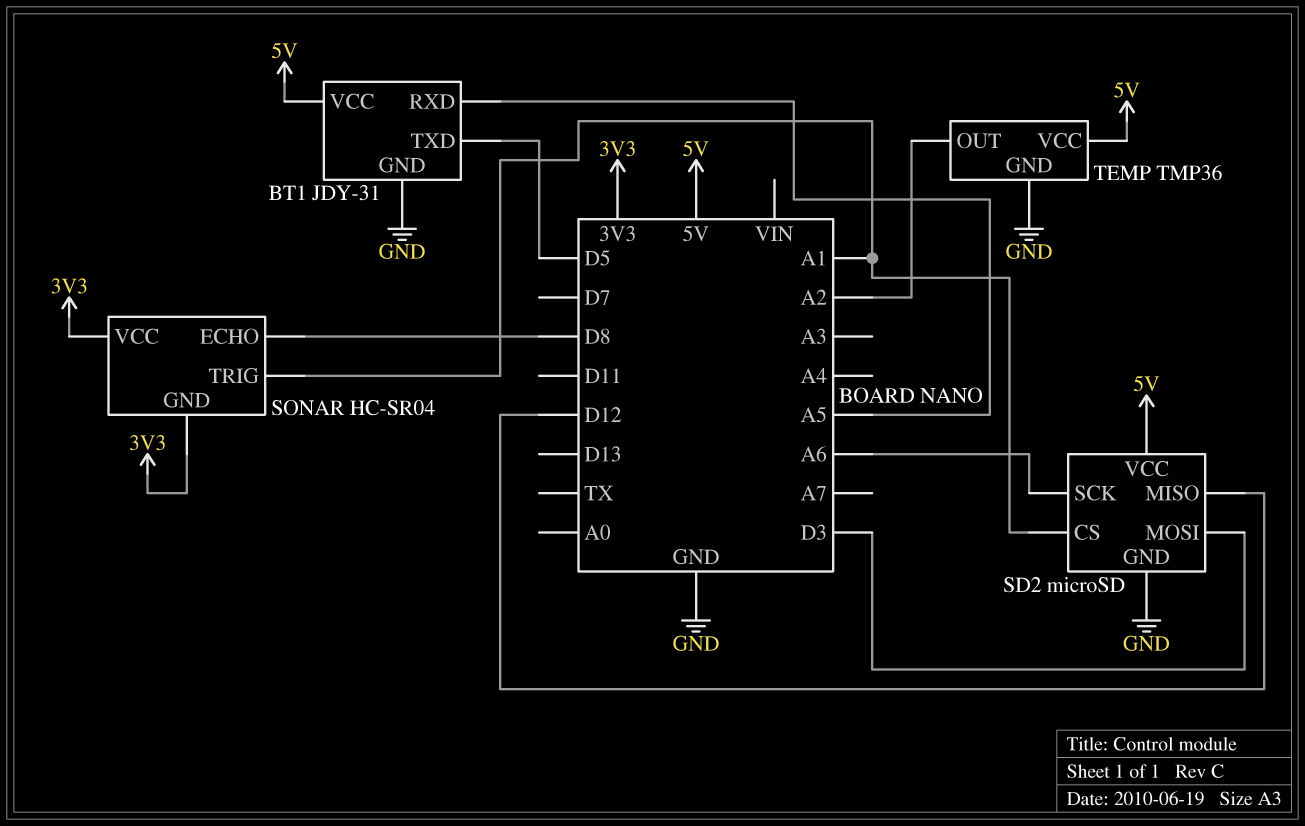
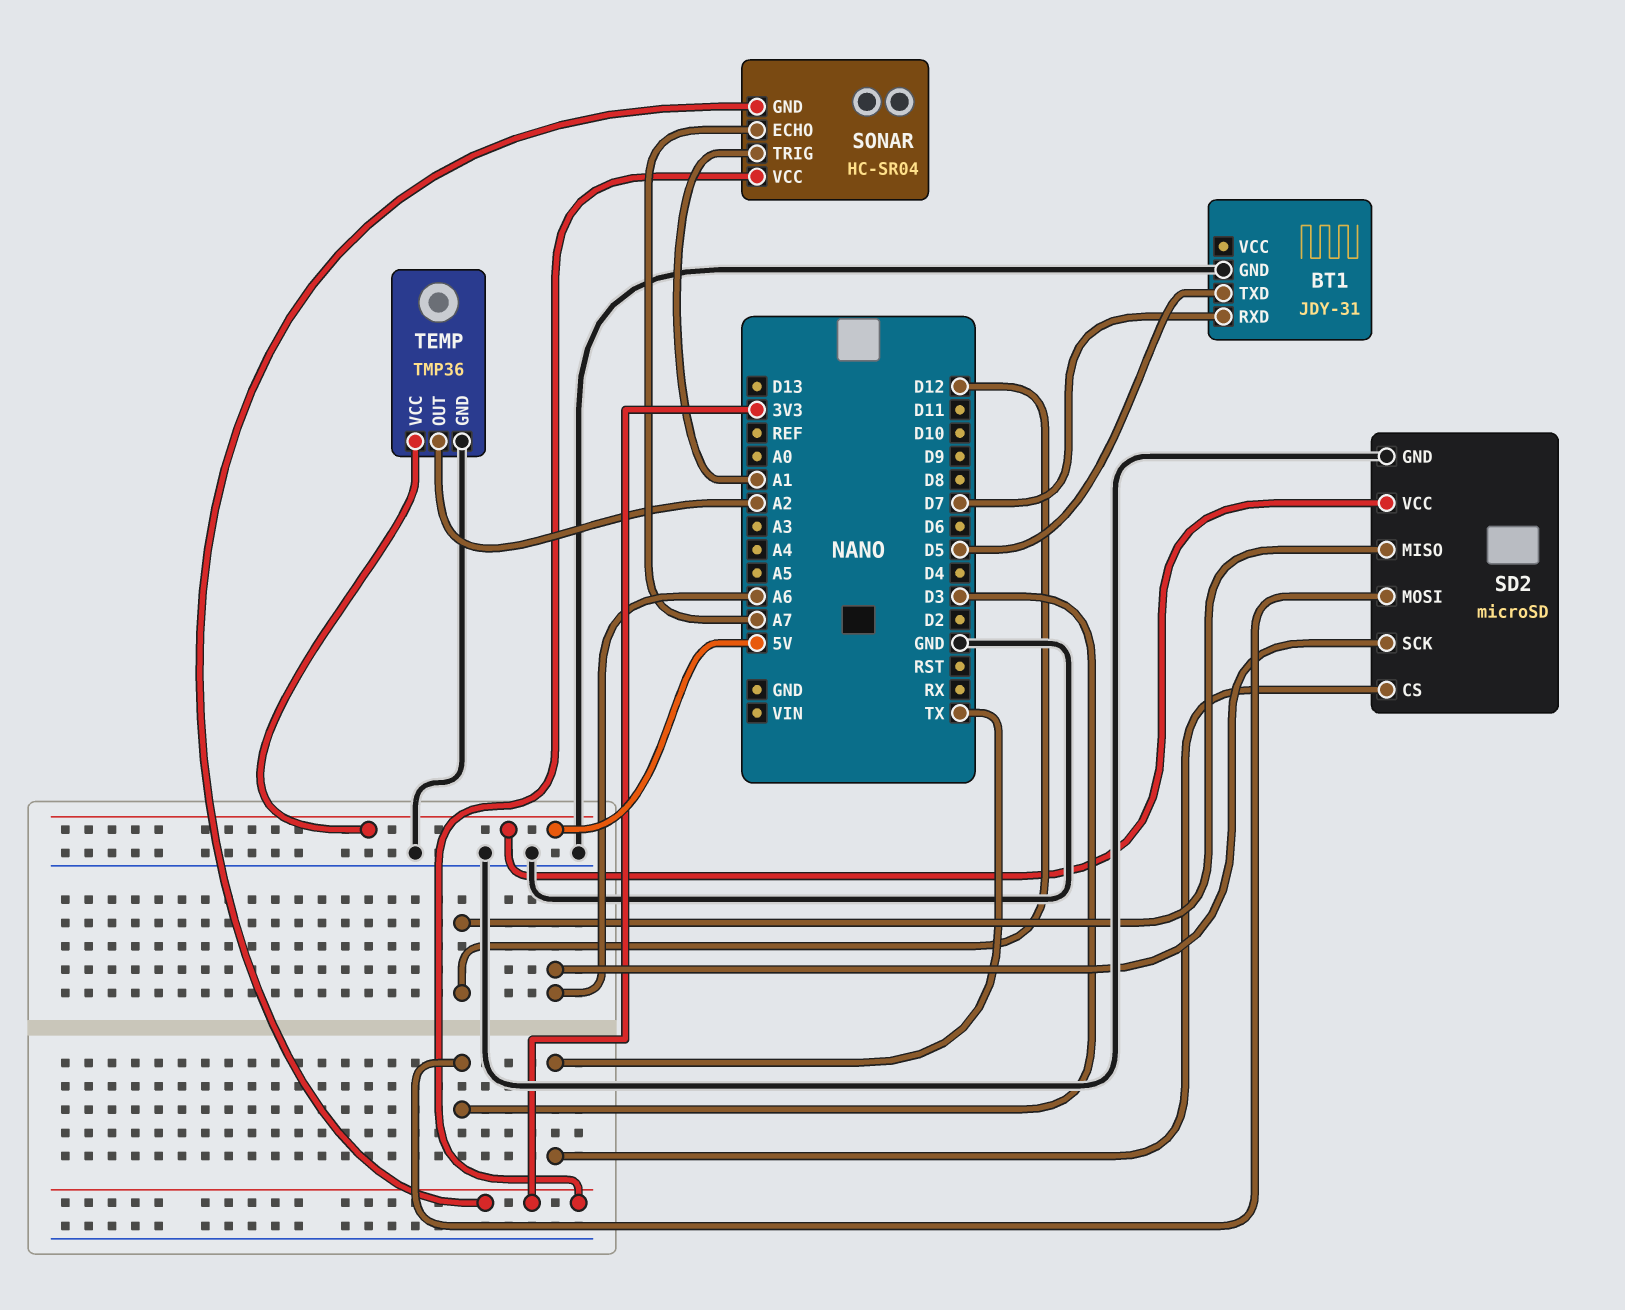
BT1 pin RXD: A5 -> D7
BT1 pin VCC: 5V -> none
SD2 pin CS: A1 -> TX
SONAR pin ECHO: D8 -> A7

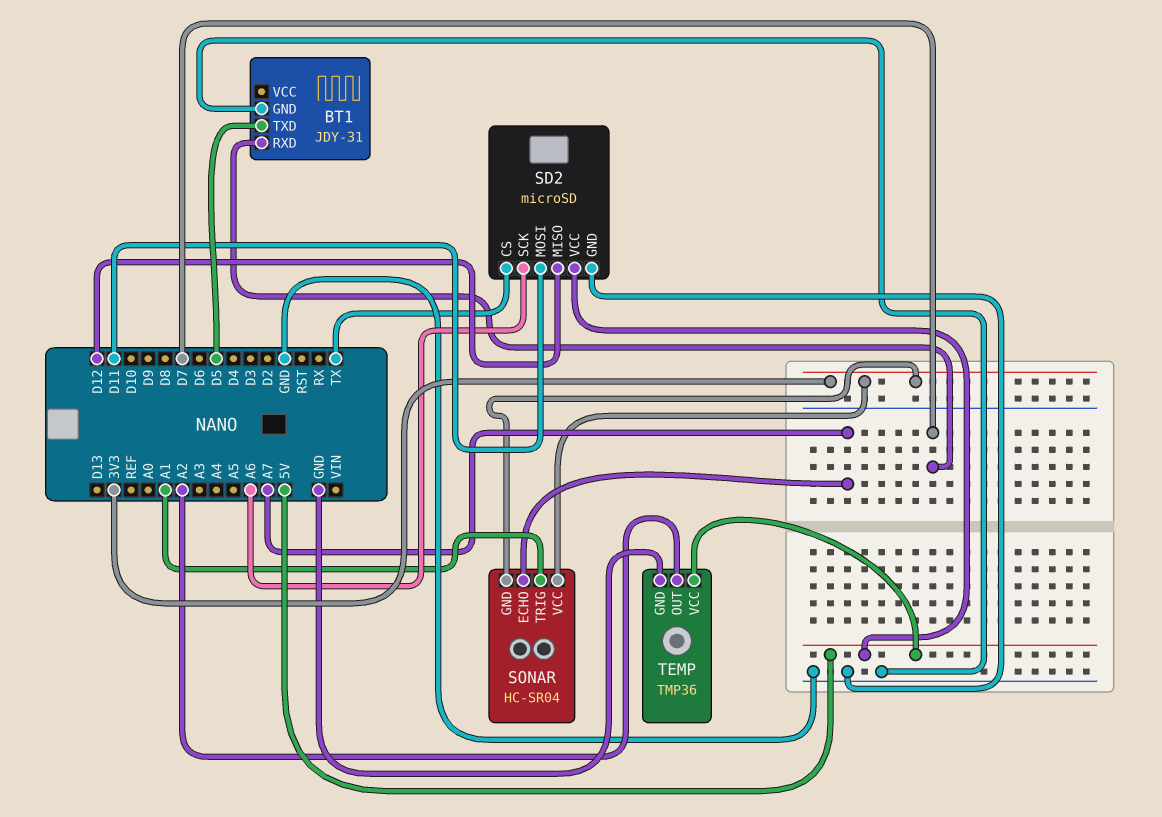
SD2 pin MOSI: D3 -> D11

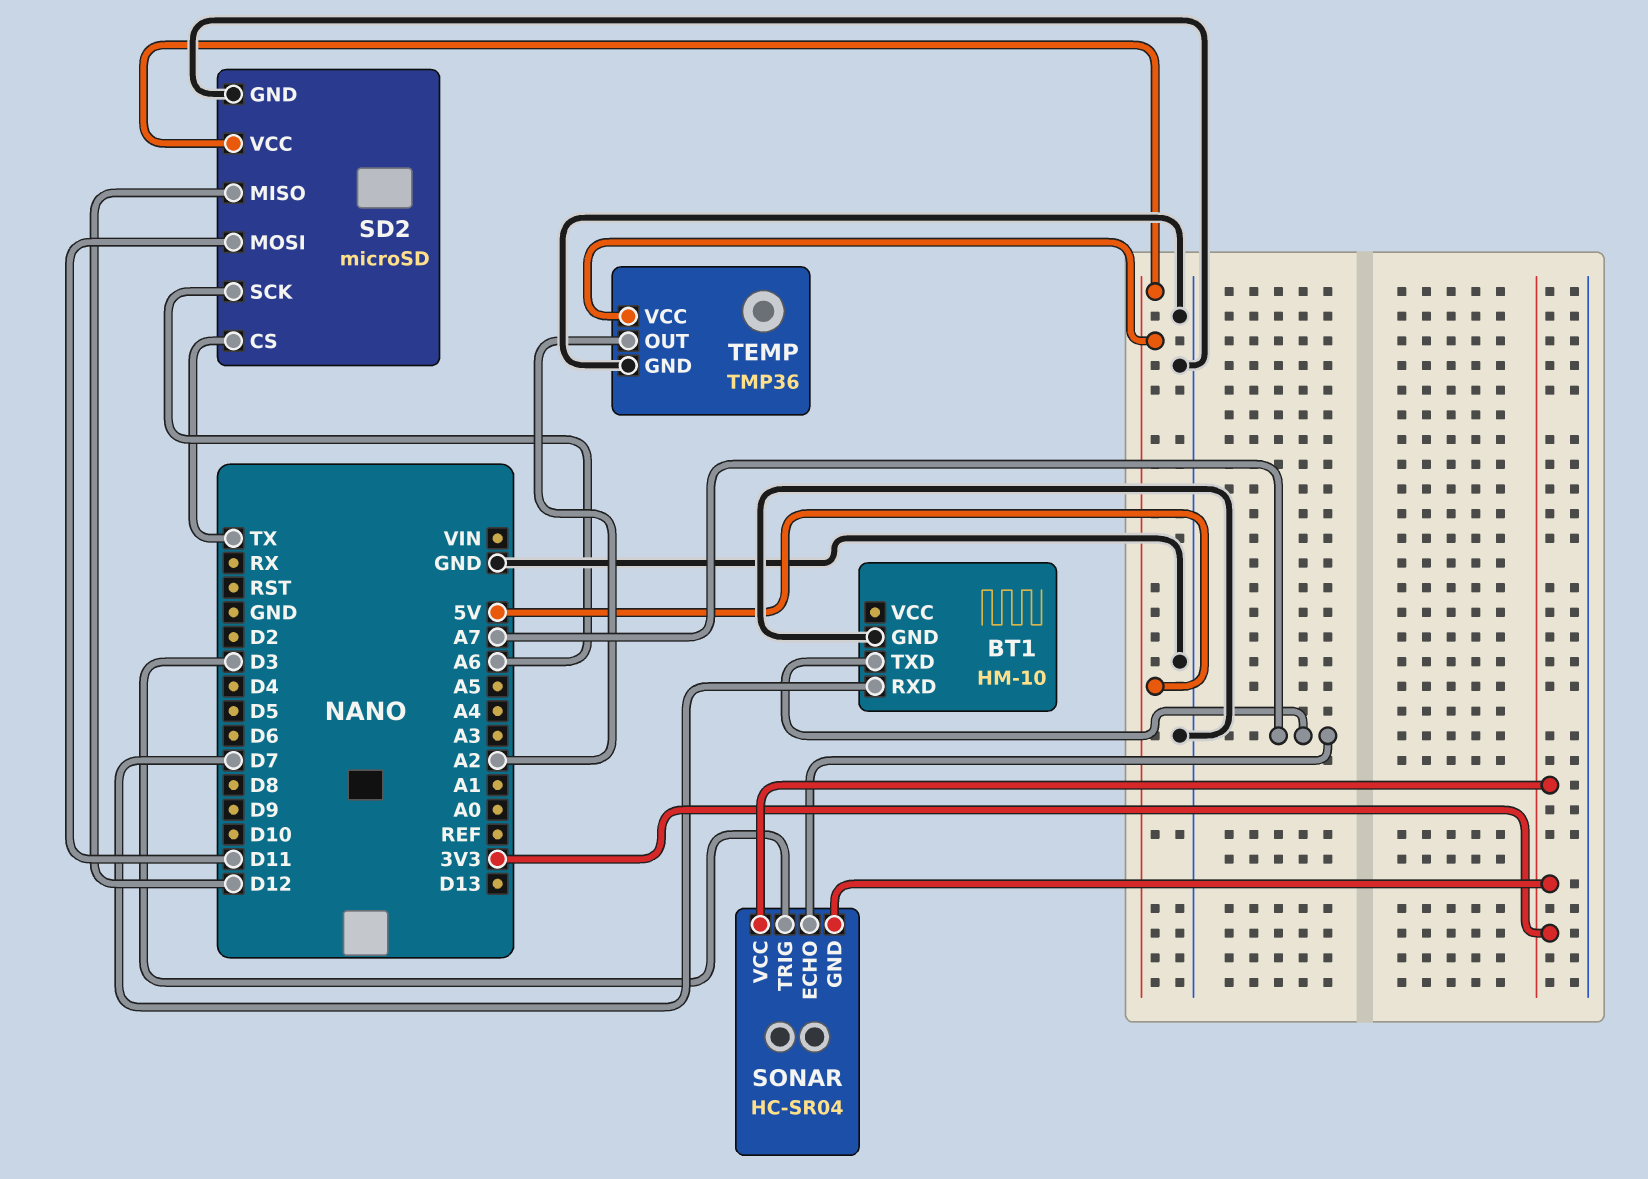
BT1: JDY-31 -> HM-10
BT1 pin TXD: D5 -> A7
SONAR pin TRIG: A1 -> D3

